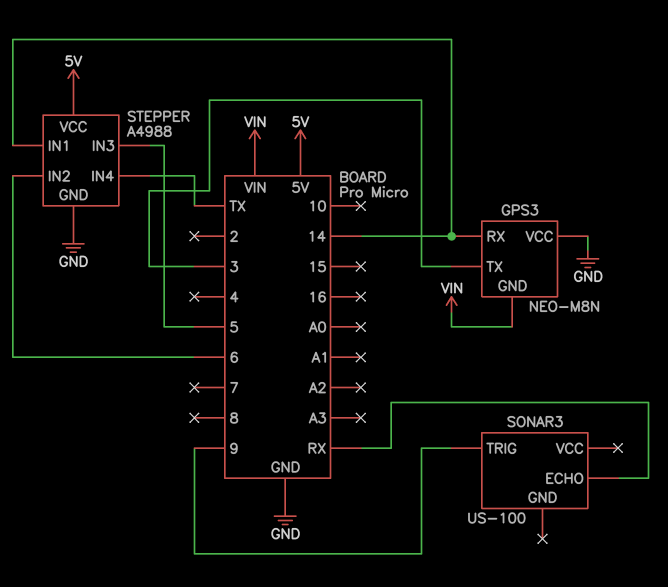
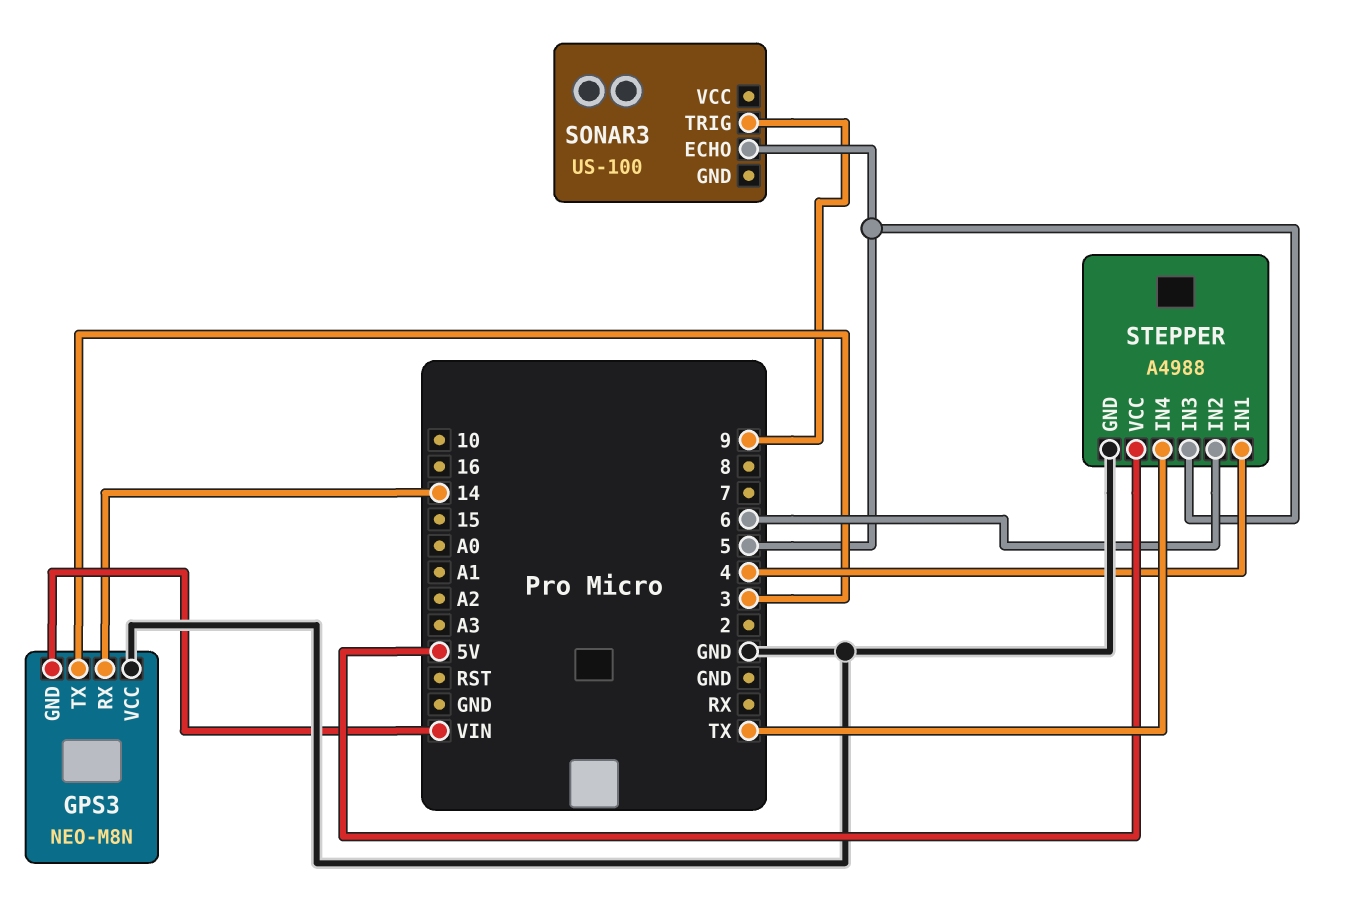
SONAR3 pin ECHO: RX -> 5
STEPPER pin IN1: 14 -> 4

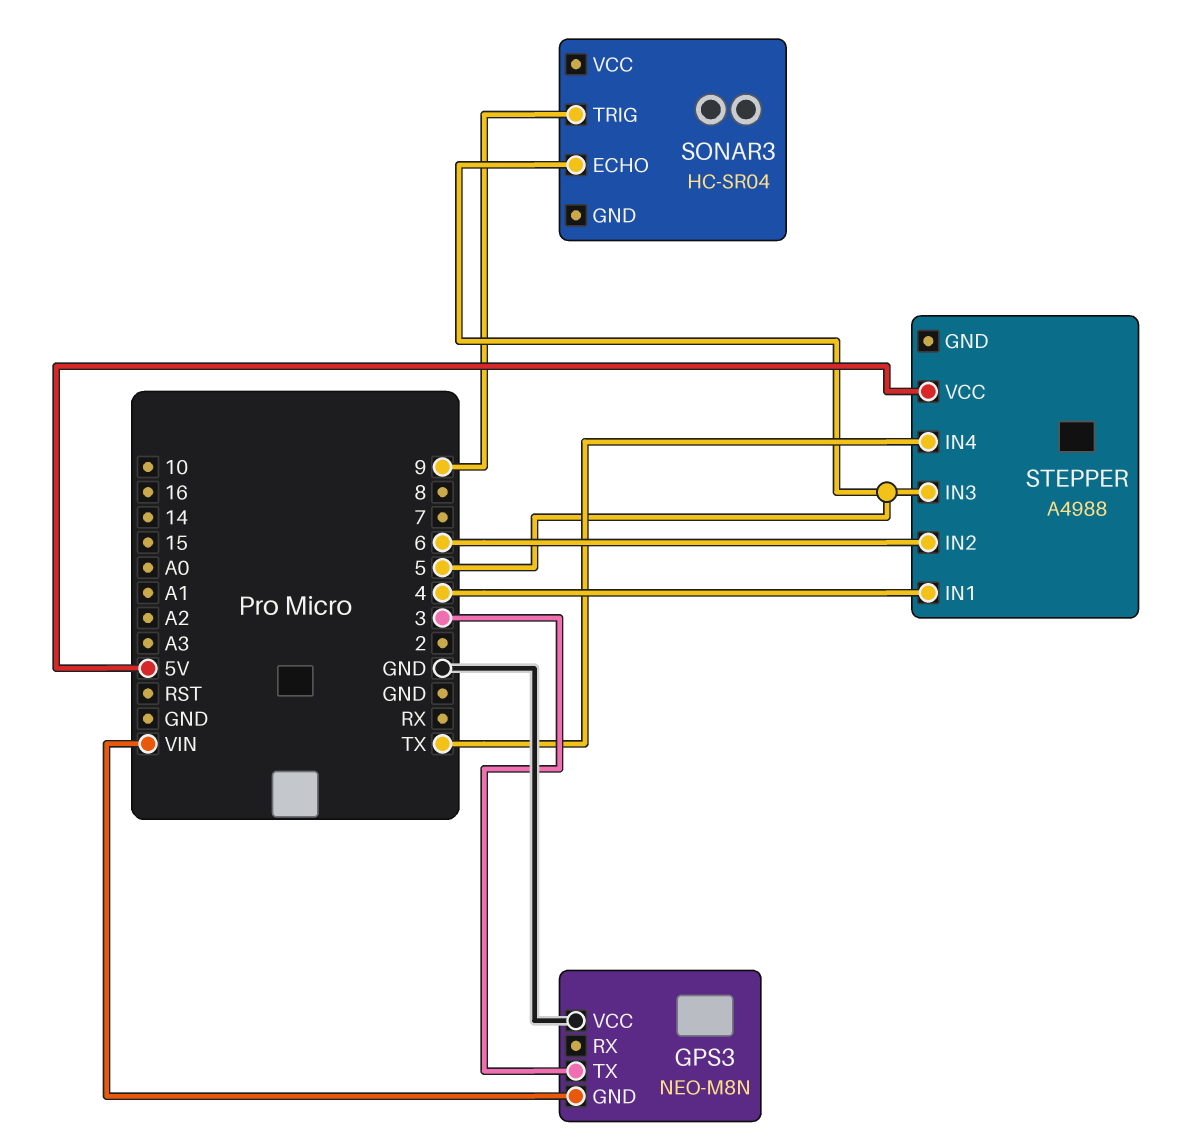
GPS3 pin RX: 14 -> none
SONAR3: US-100 -> HC-SR04
STEPPER pin GND: GND -> none

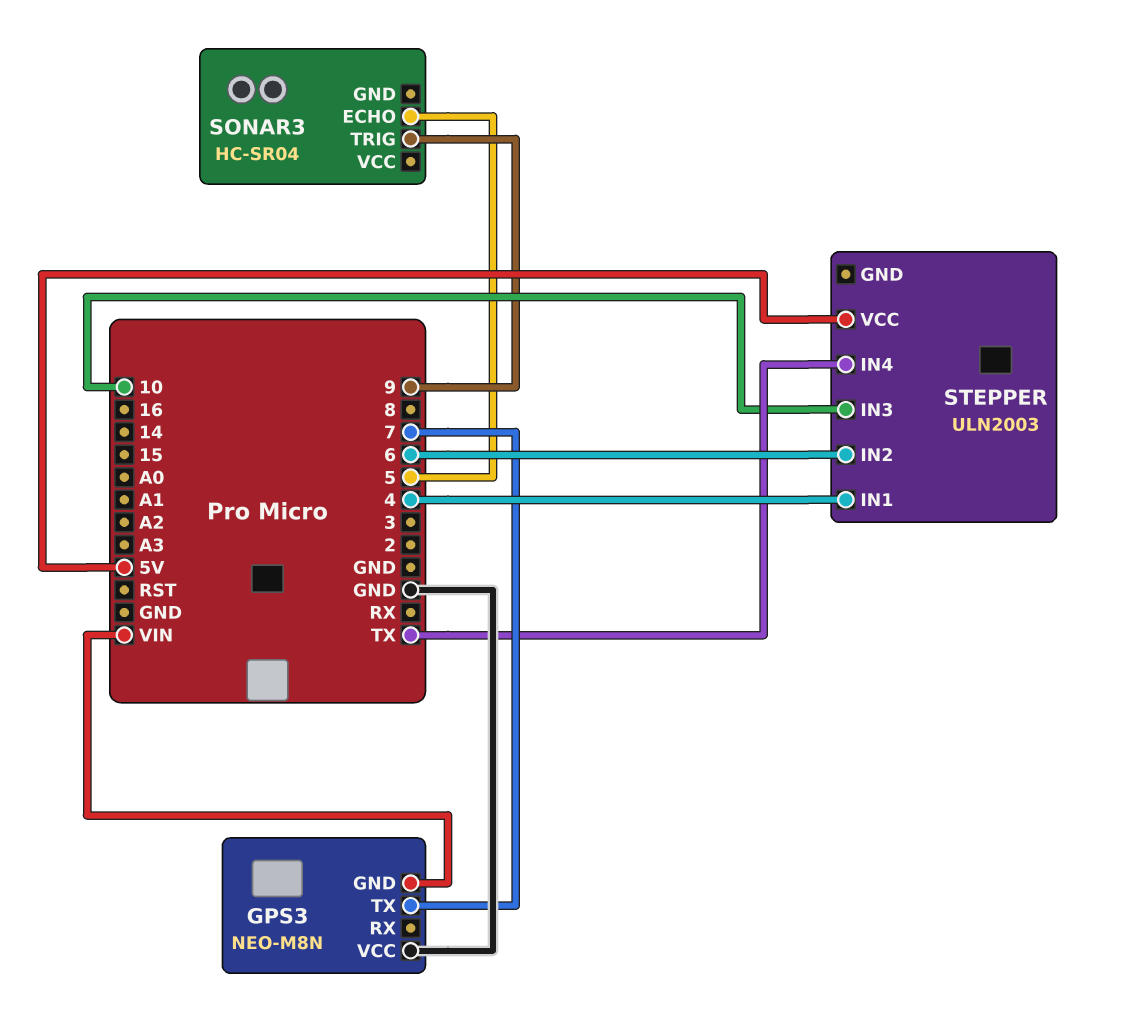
GPS3 pin TX: 3 -> 7
STEPPER: A4988 -> ULN2003
STEPPER pin IN3: 5 -> 10

